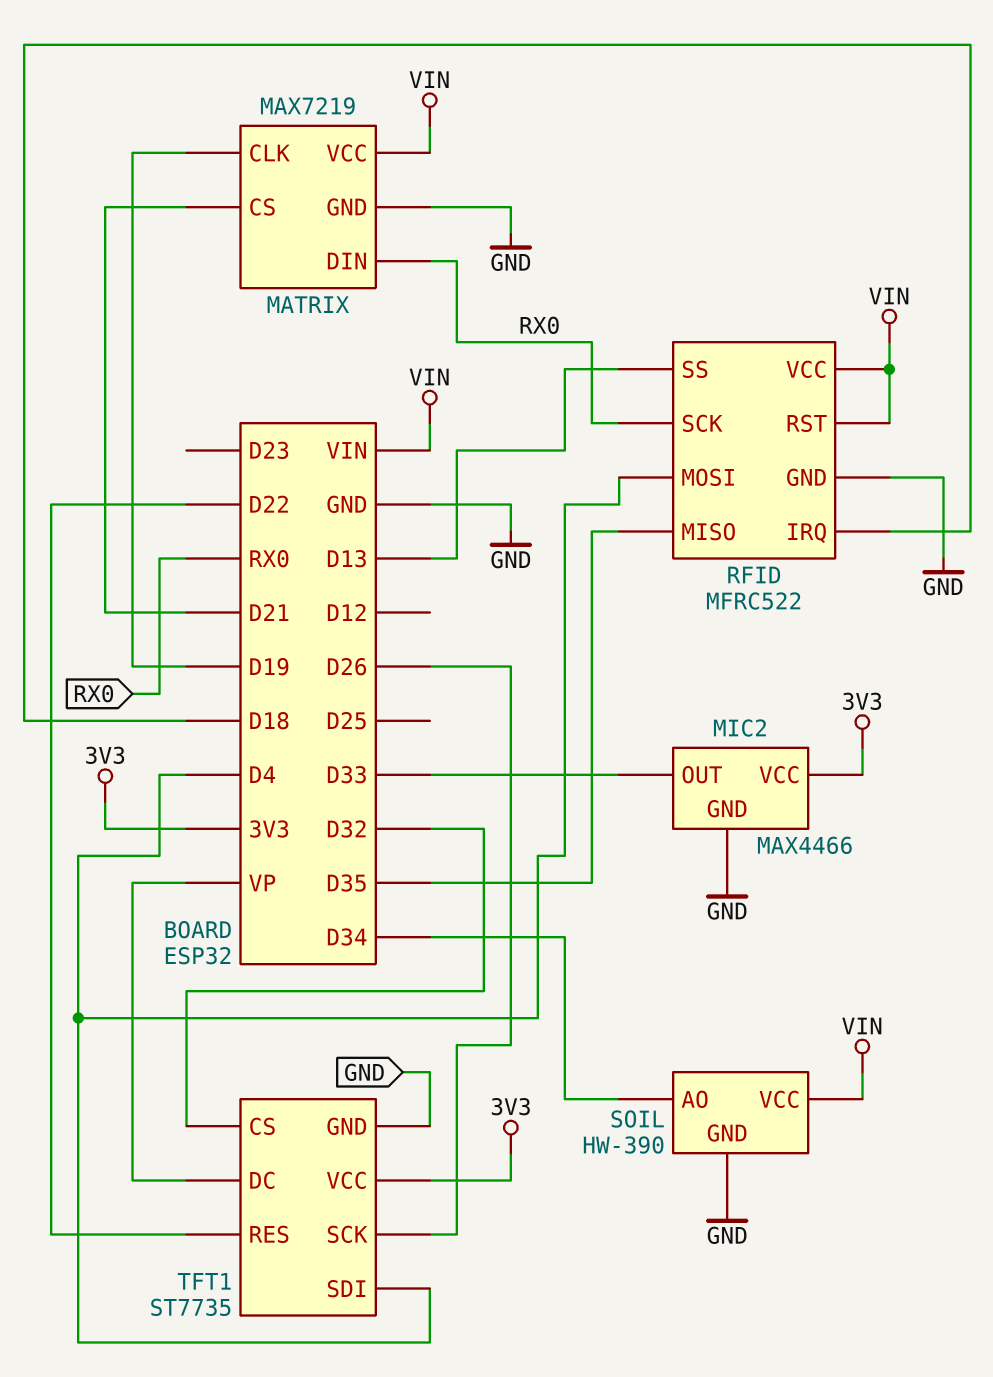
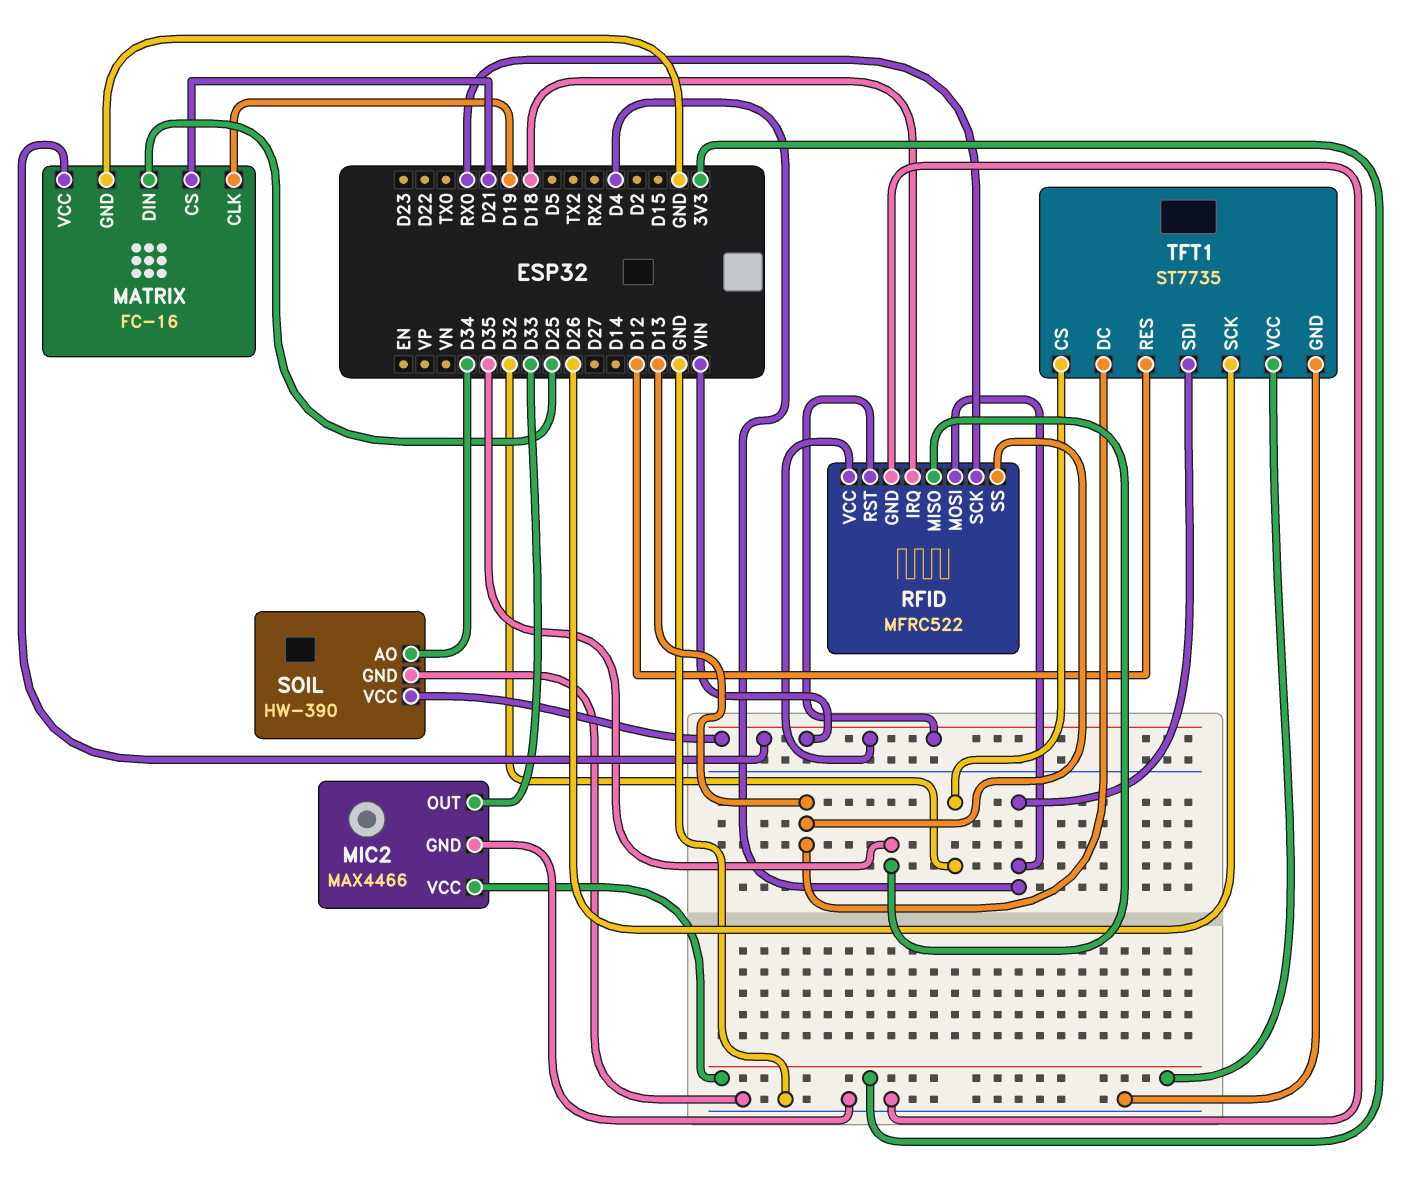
MATRIX: MAX7219 -> FC-16
MATRIX pin DIN: RX0 -> D25
TFT1 pin DC: VP -> D13
TFT1 pin RES: D22 -> D12

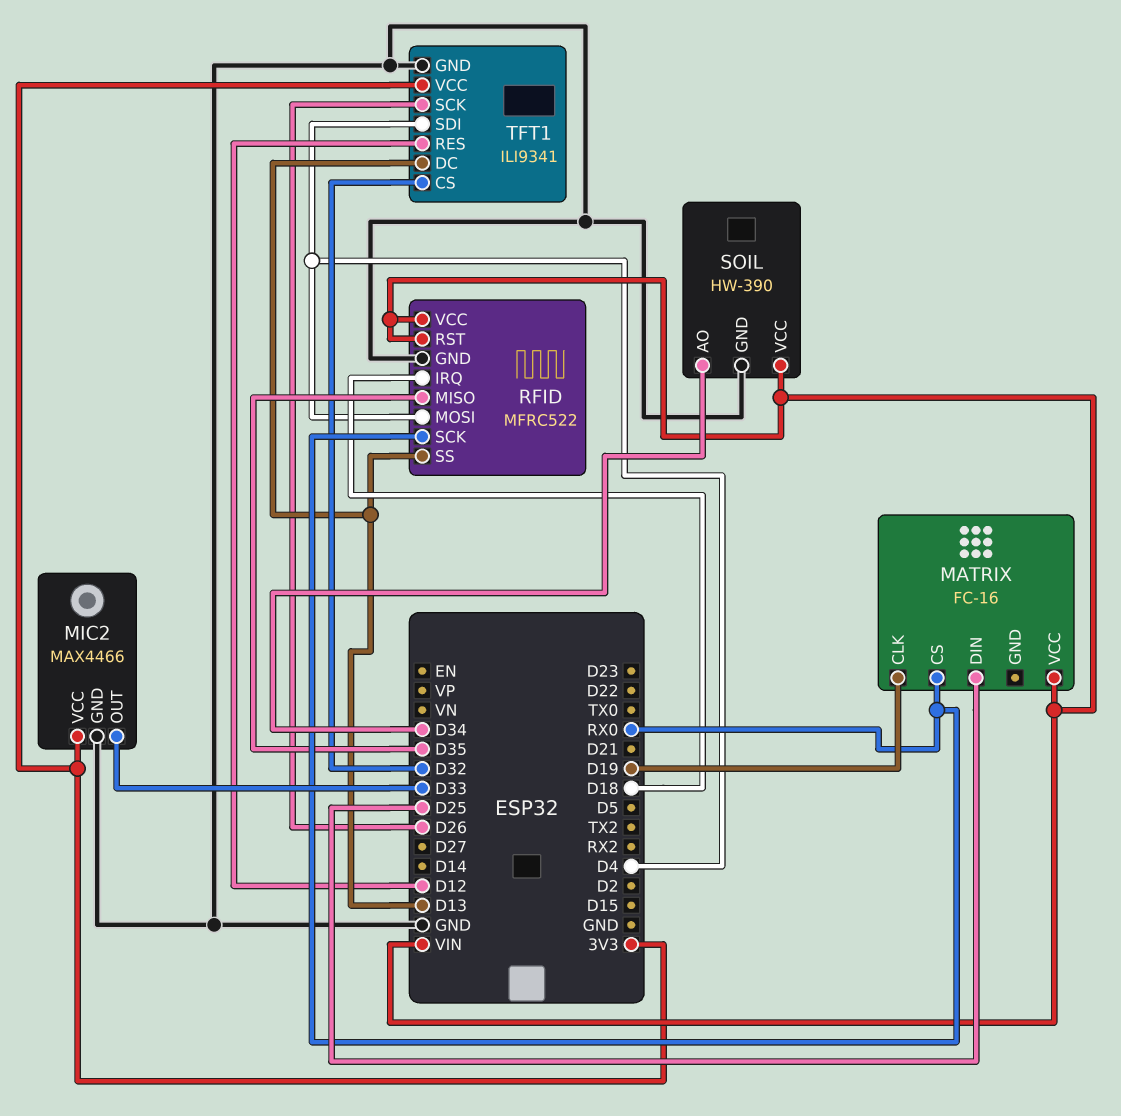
MATRIX pin CS: D21 -> RX0
MATRIX pin GND: GND -> none
TFT1: ST7735 -> ILI9341

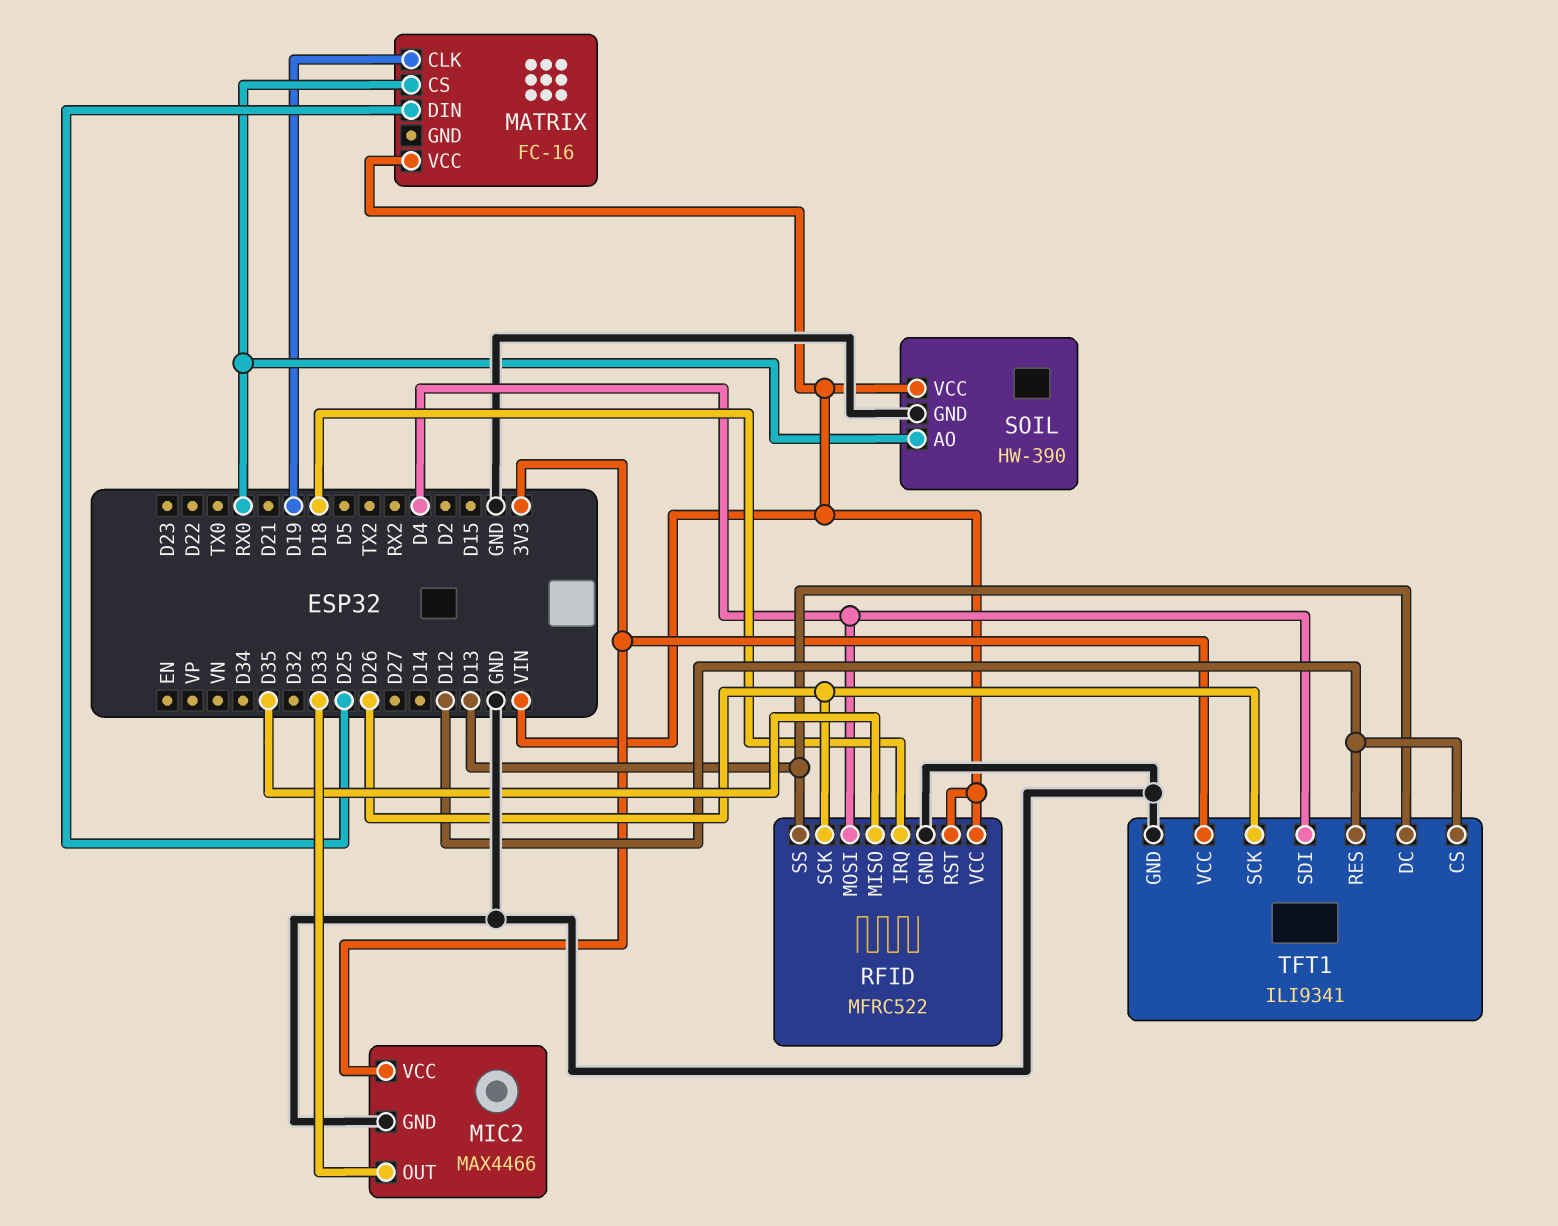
RFID pin SCK: RX0 -> D26
SOIL pin AO: D34 -> RX0
TFT1 pin CS: D32 -> D12

